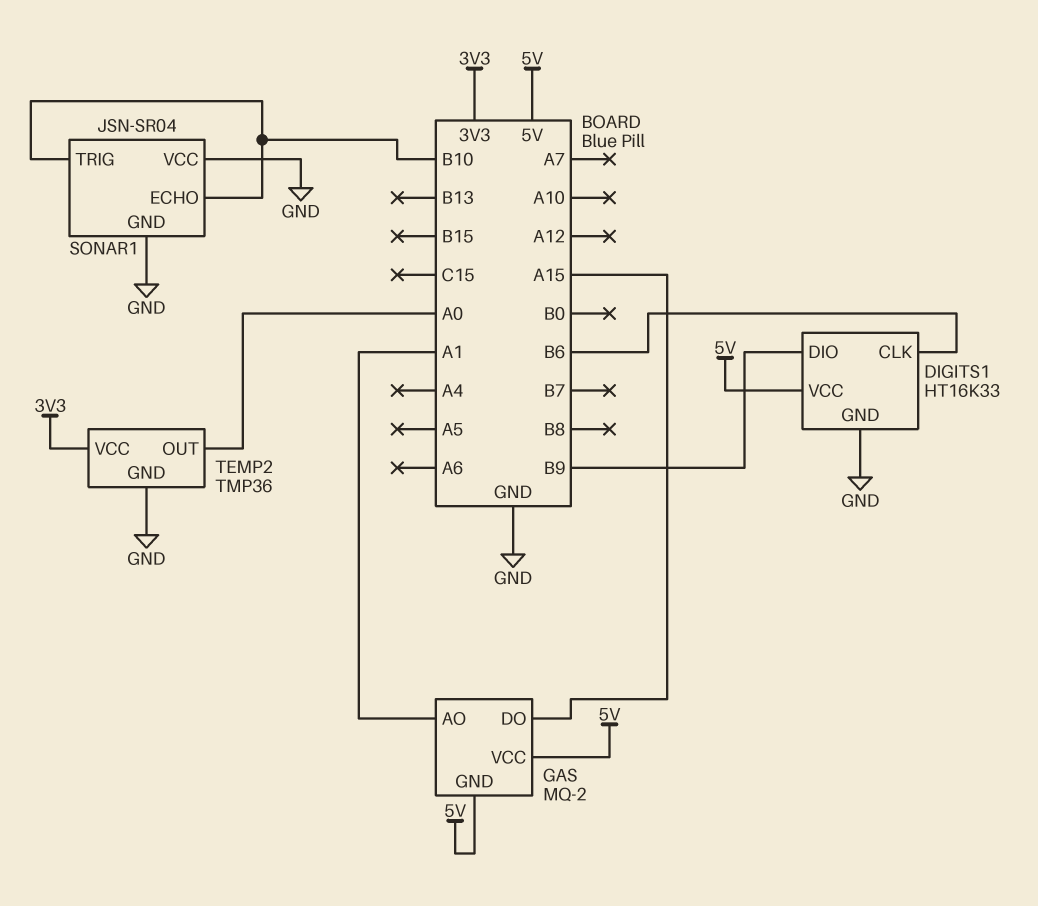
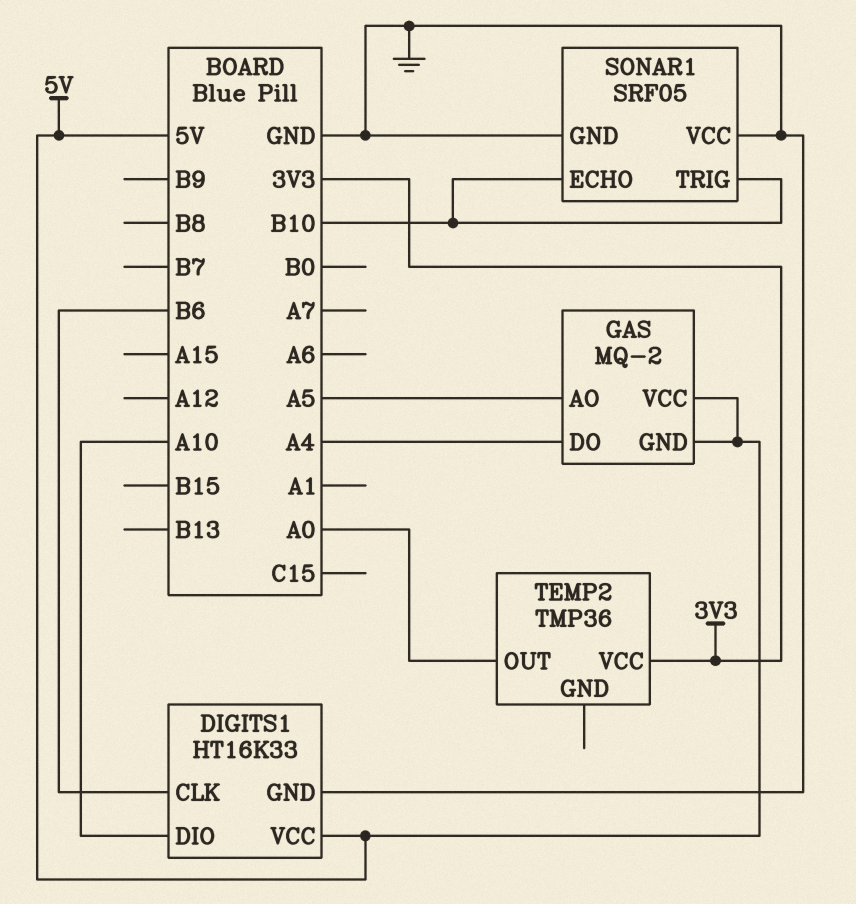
DIGITS1 pin DIO: B9 -> A10
GAS pin AO: A1 -> A5
GAS pin DO: A15 -> A4
SONAR1: JSN-SR04 -> SRF05
TEMP2 pin GND: GND -> none

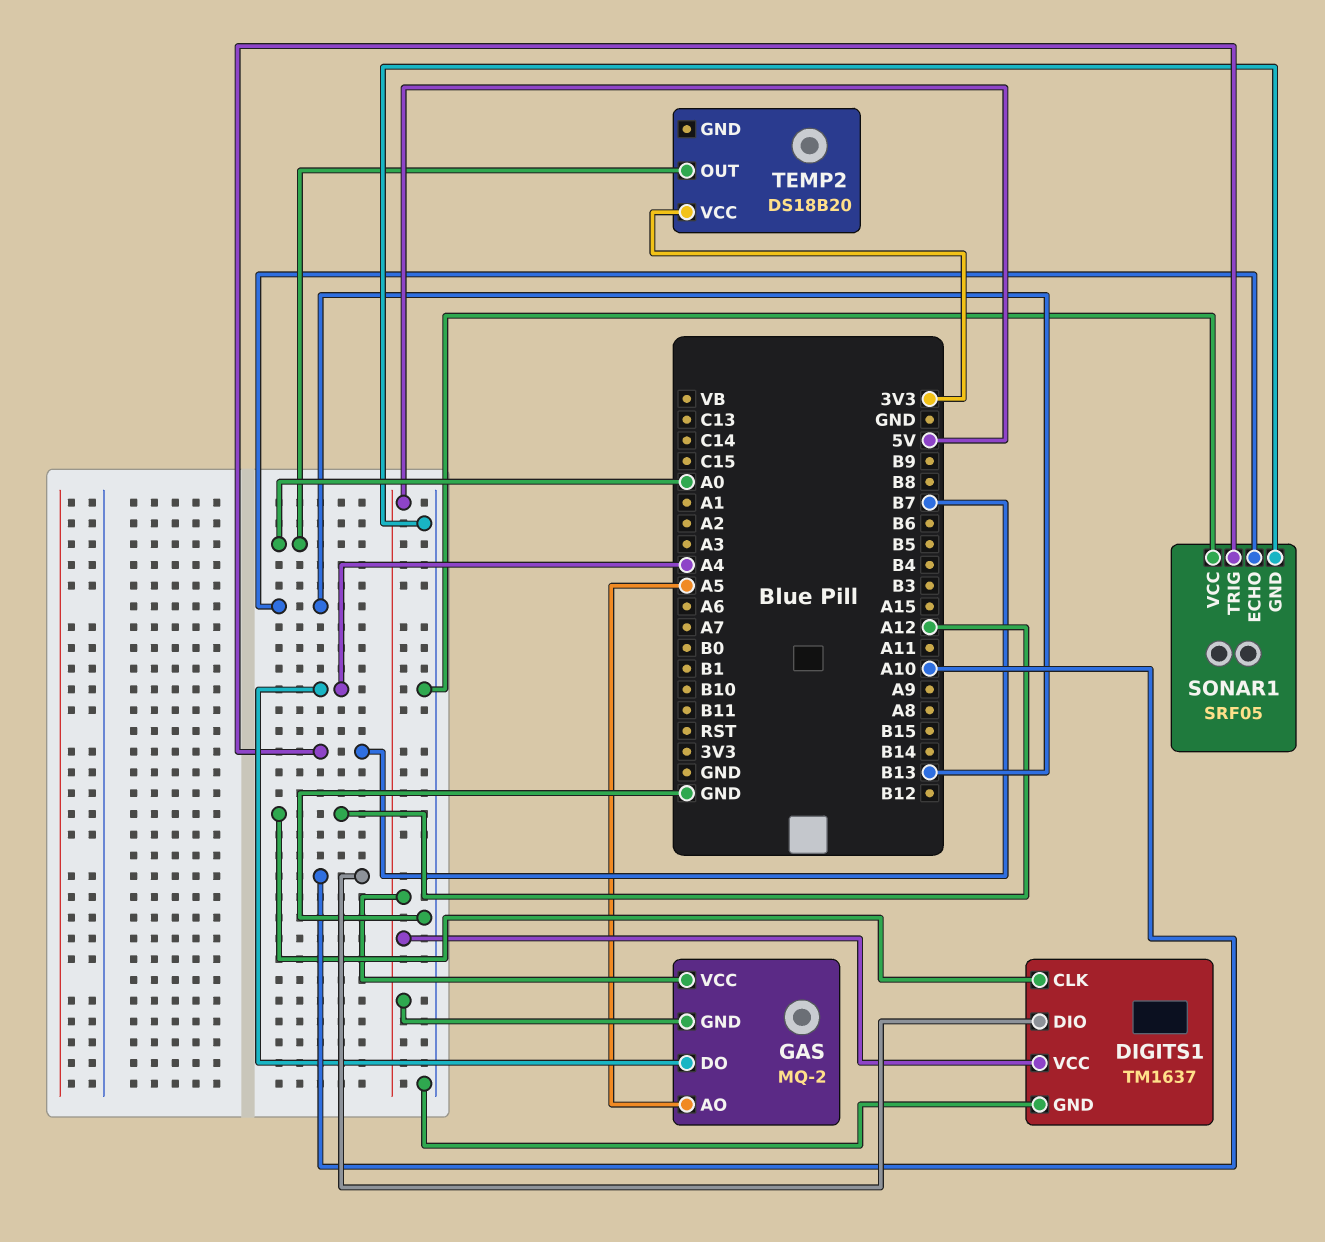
DIGITS1: HT16K33 -> TM1637
DIGITS1 pin CLK: B6 -> A12
SONAR1 pin ECHO: B10 -> B13
SONAR1 pin TRIG: B10 -> B7
TEMP2: TMP36 -> DS18B20

